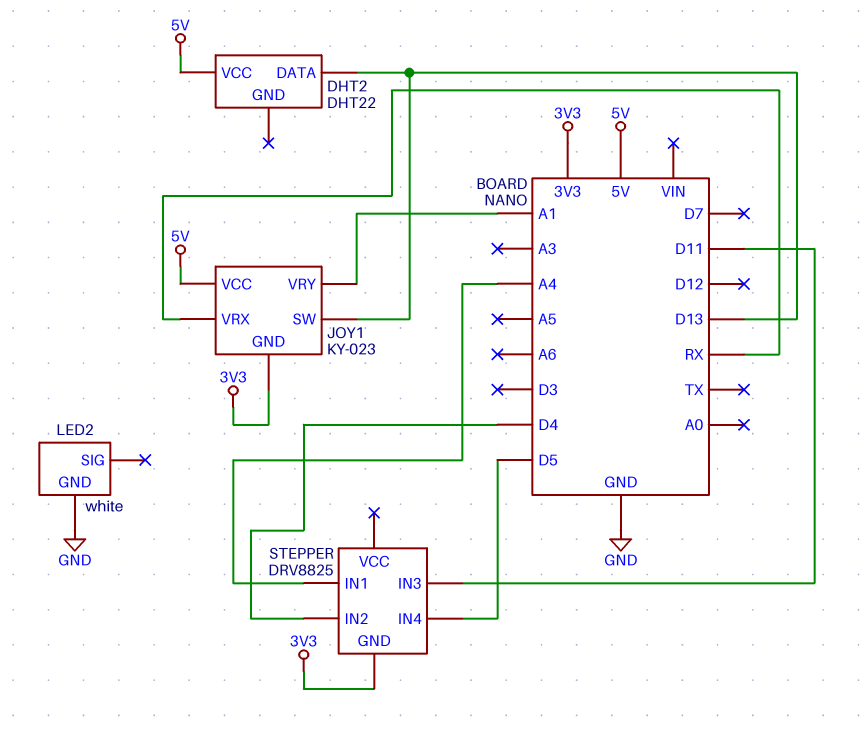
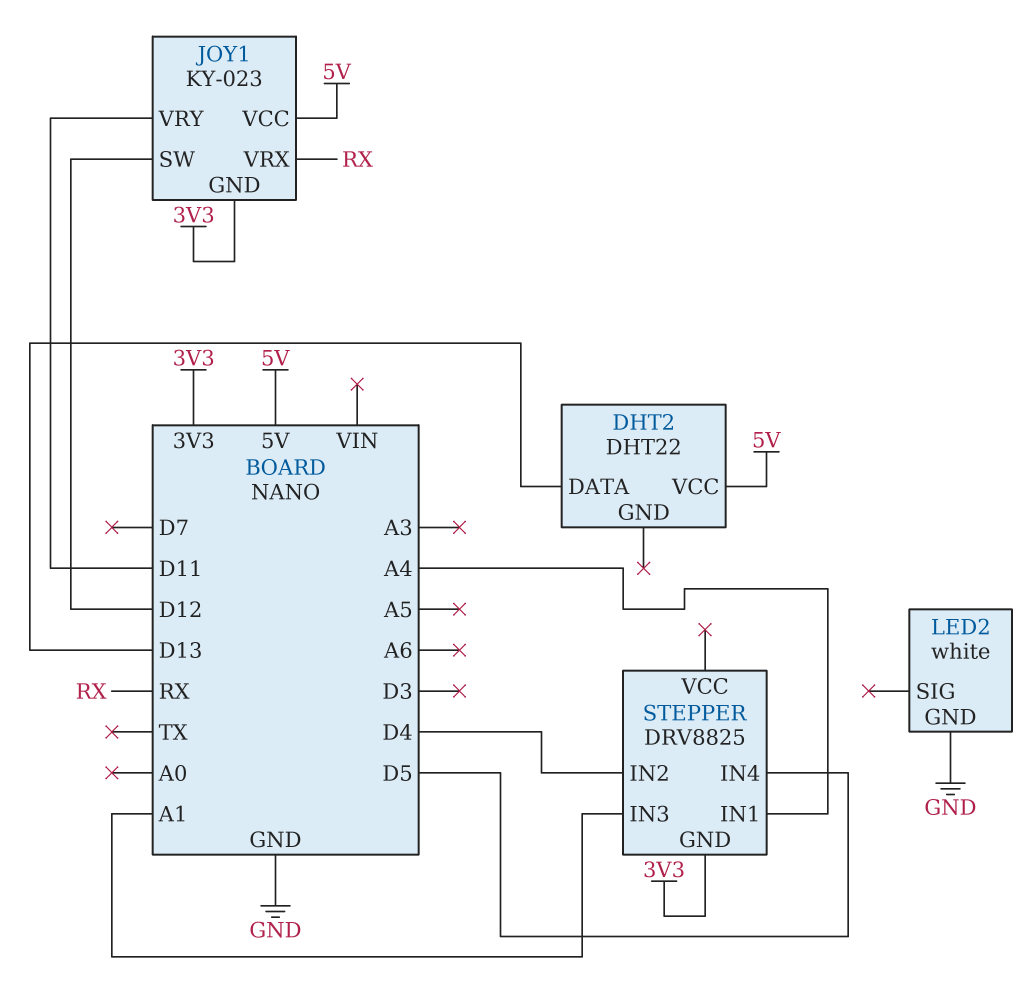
JOY1 pin SW: D13 -> D12
JOY1 pin VRY: A1 -> D11
STEPPER pin IN3: D11 -> A1

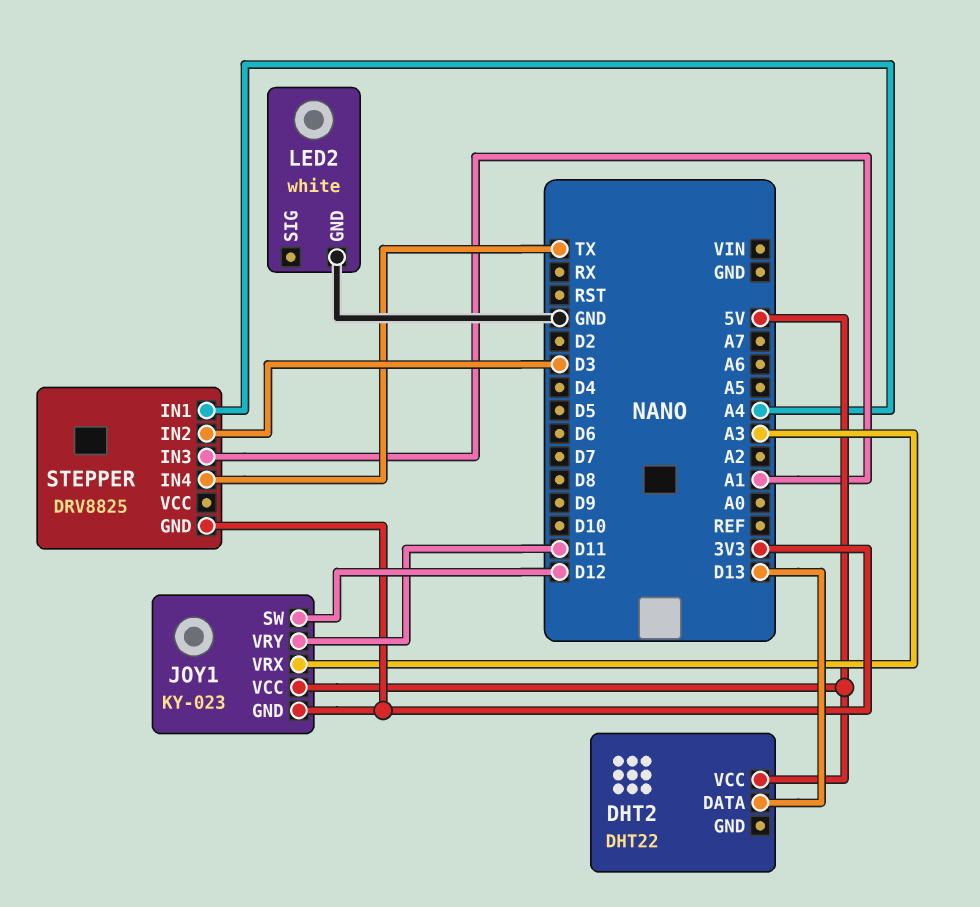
JOY1 pin VRX: RX -> A3
STEPPER pin IN2: D4 -> D3
STEPPER pin IN4: D5 -> TX

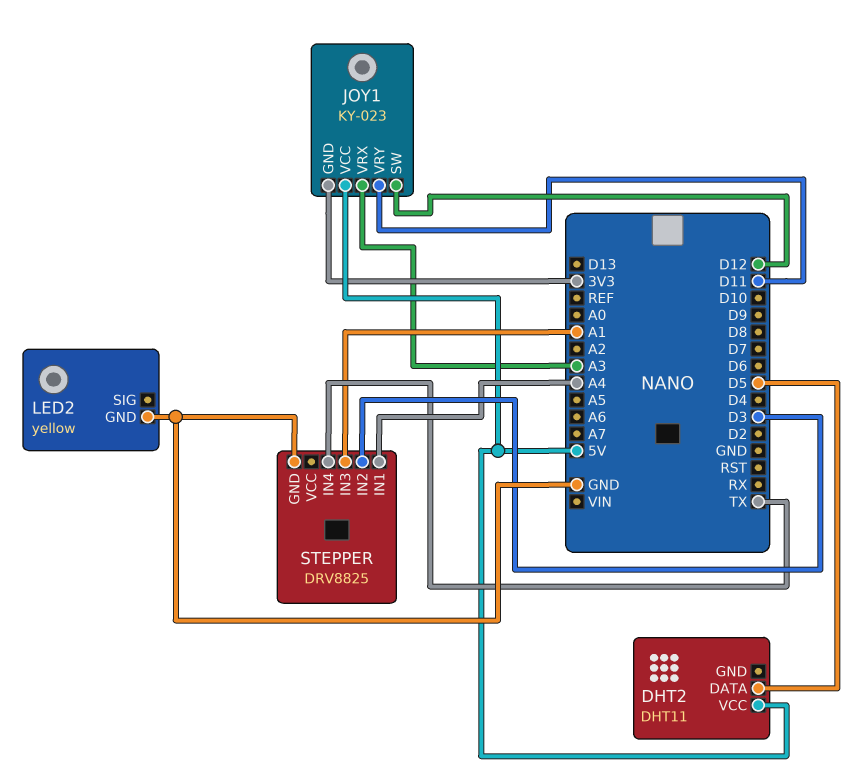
DHT2: DHT22 -> DHT11
DHT2 pin DATA: D13 -> D5
LED2: white -> yellow
STEPPER pin GND: 3V3 -> GND

